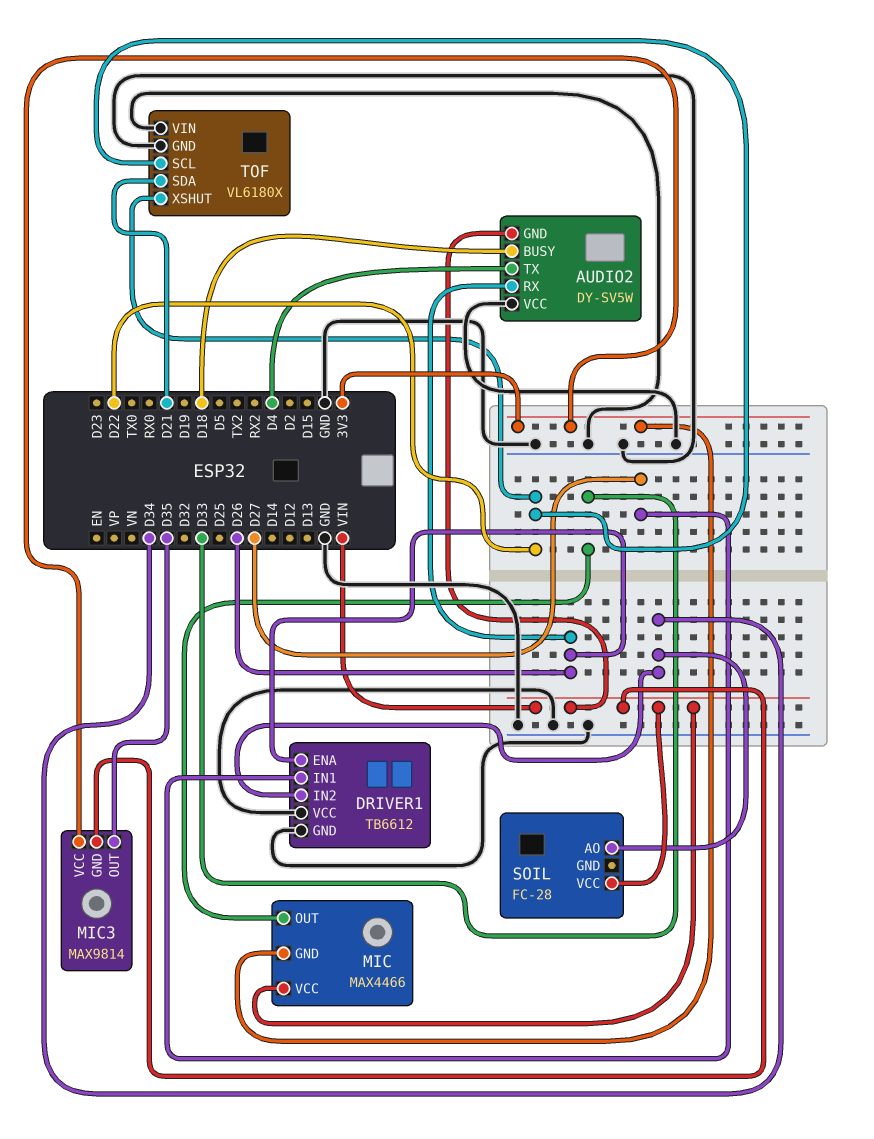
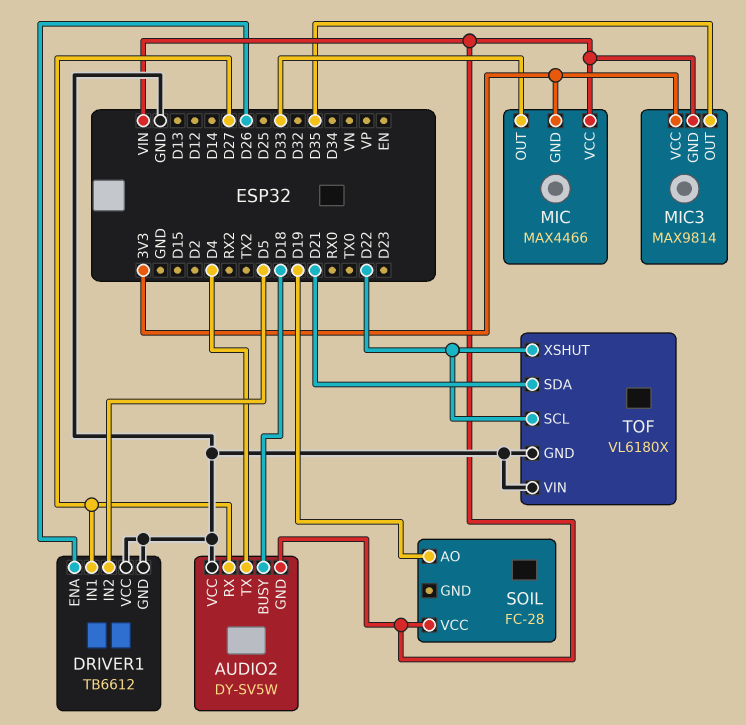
AUDIO2 pin RX: D26 -> D27
DRIVER1 pin IN2: D34 -> D5
SOIL pin AO: D34 -> D19

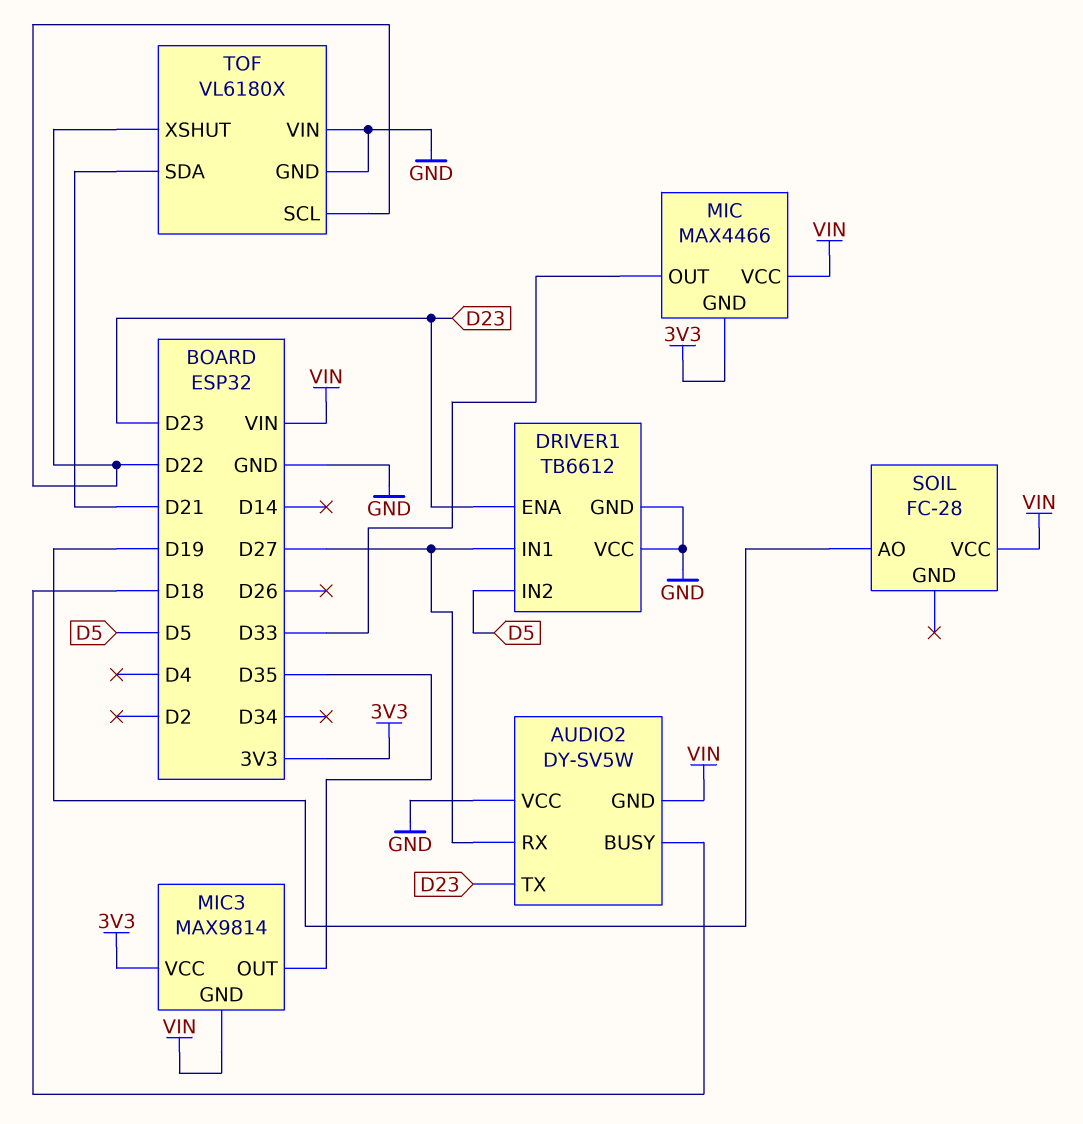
AUDIO2 pin TX: D4 -> D23
DRIVER1 pin ENA: D26 -> D23

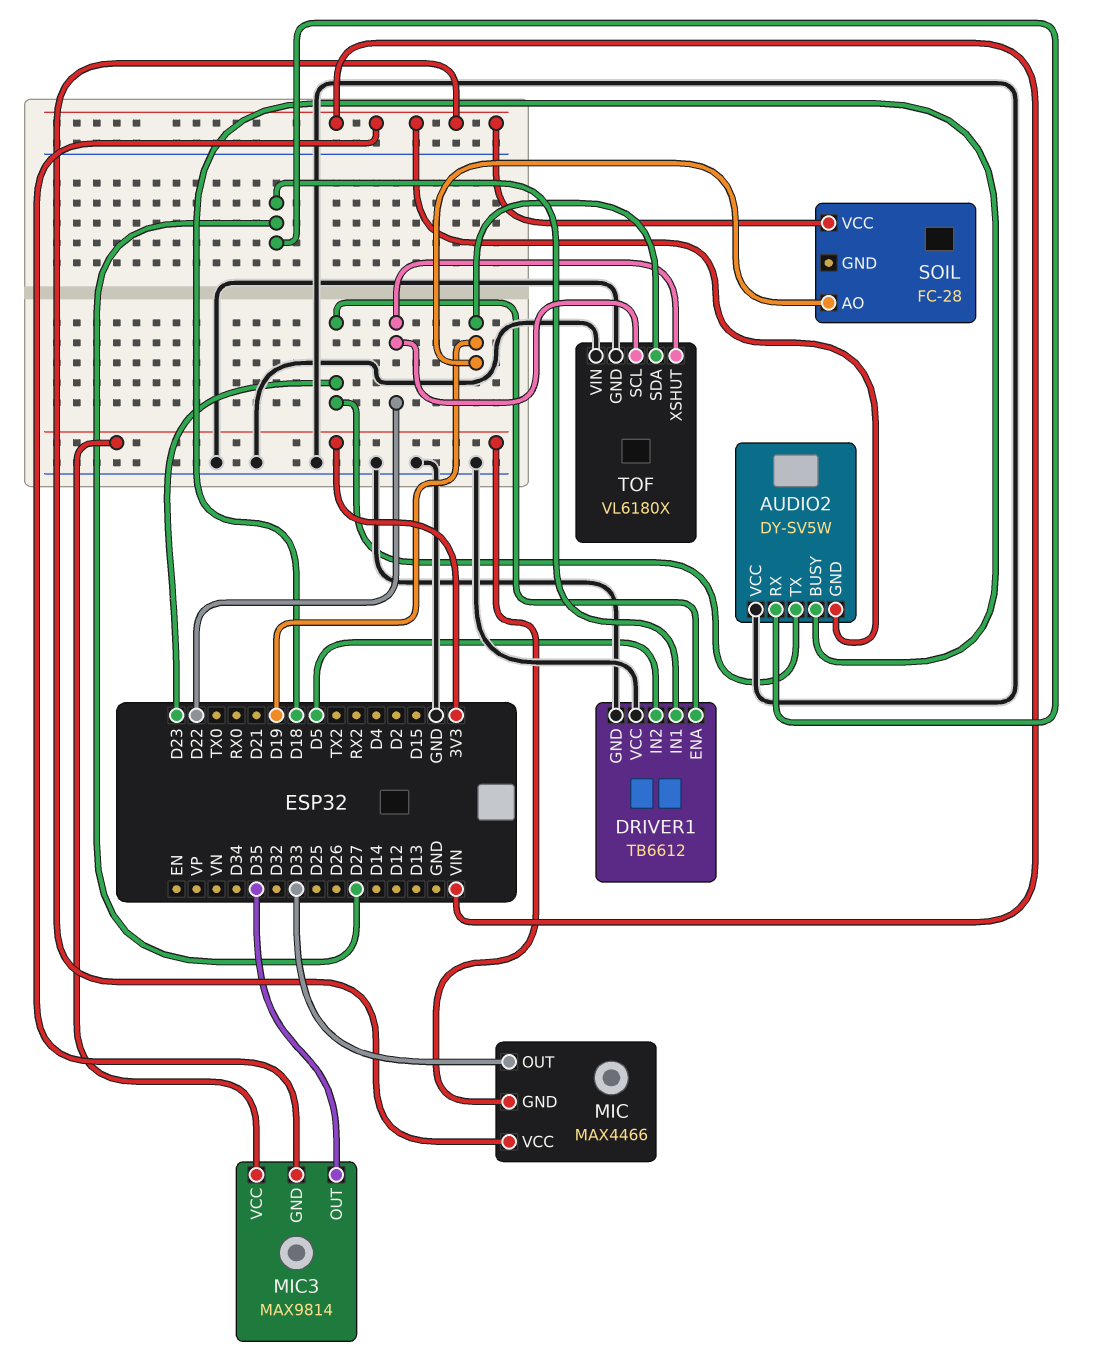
TOF pin SDA: D21 -> D19

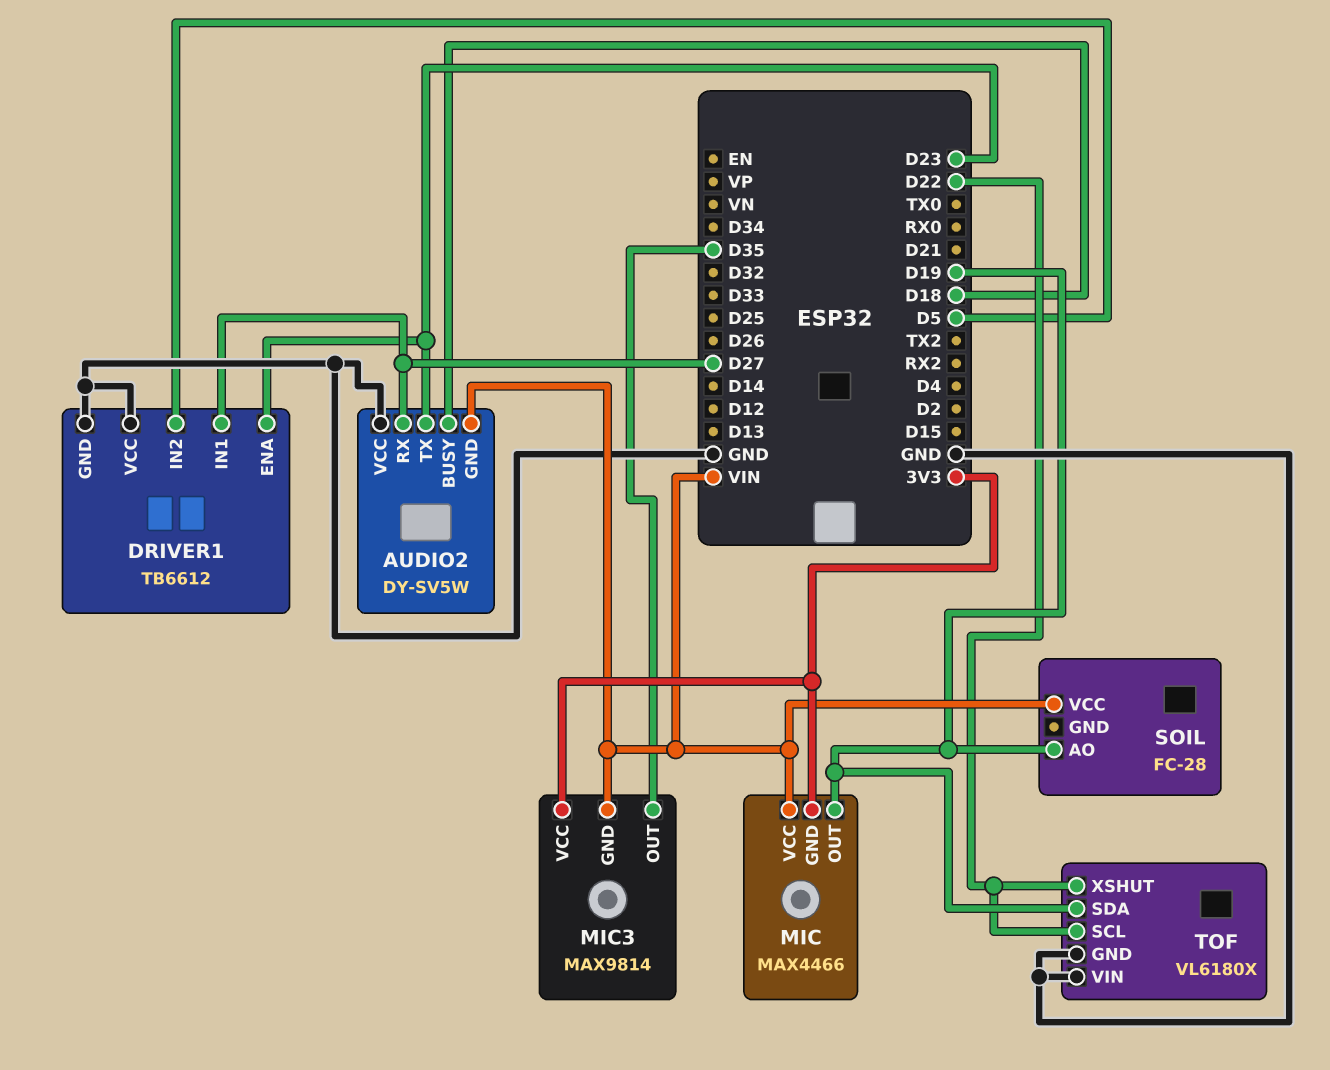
MIC pin OUT: D33 -> D19

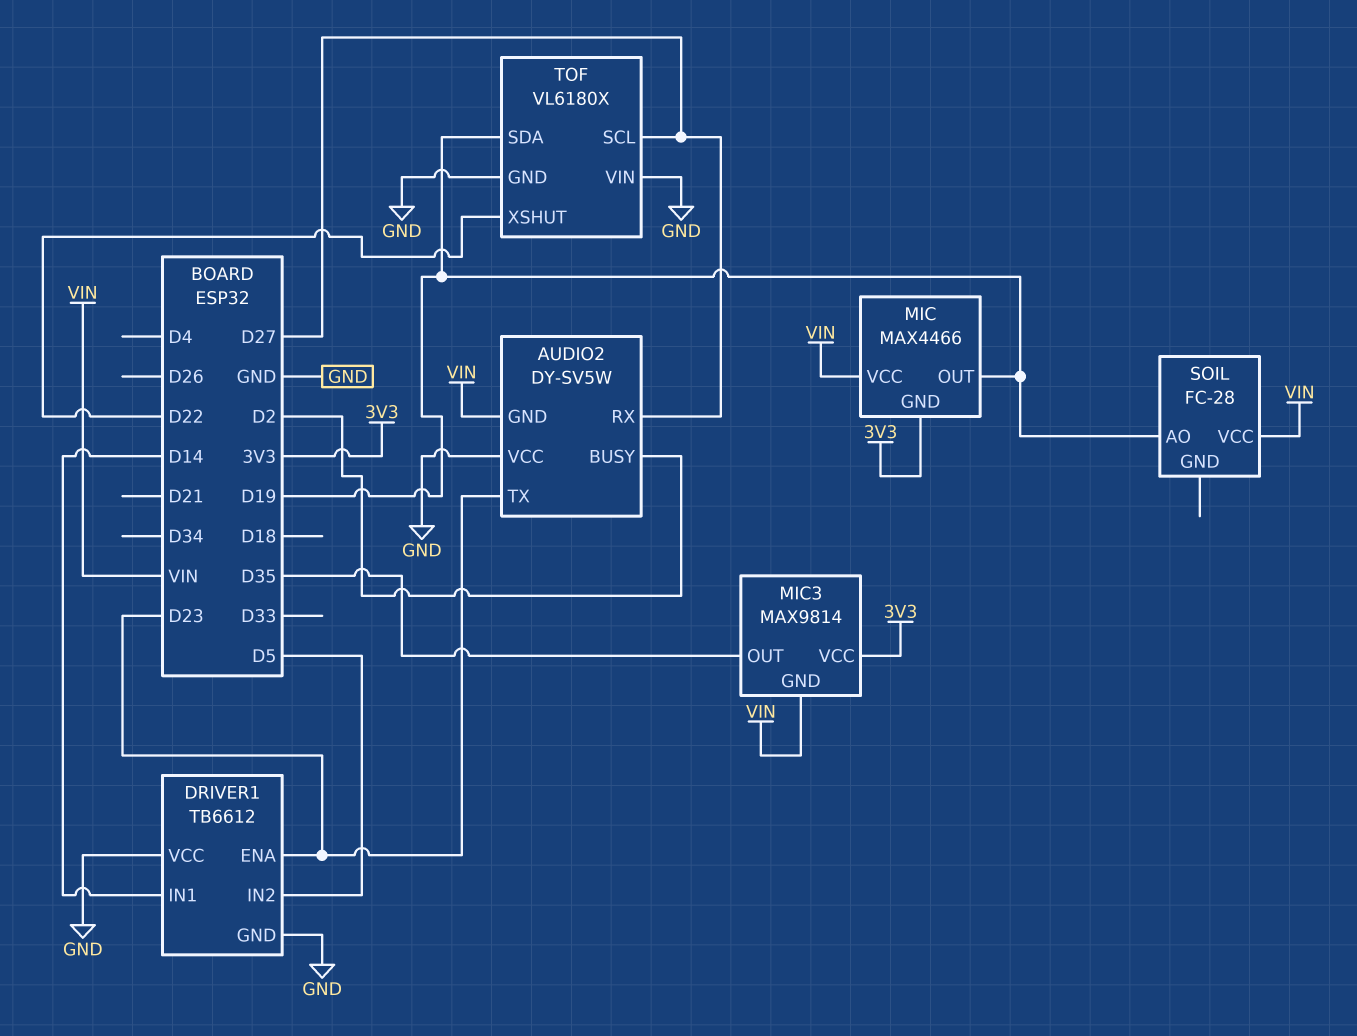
AUDIO2 pin BUSY: D18 -> D2
DRIVER1 pin IN1: D27 -> D14
TOF pin SCL: D22 -> D27

